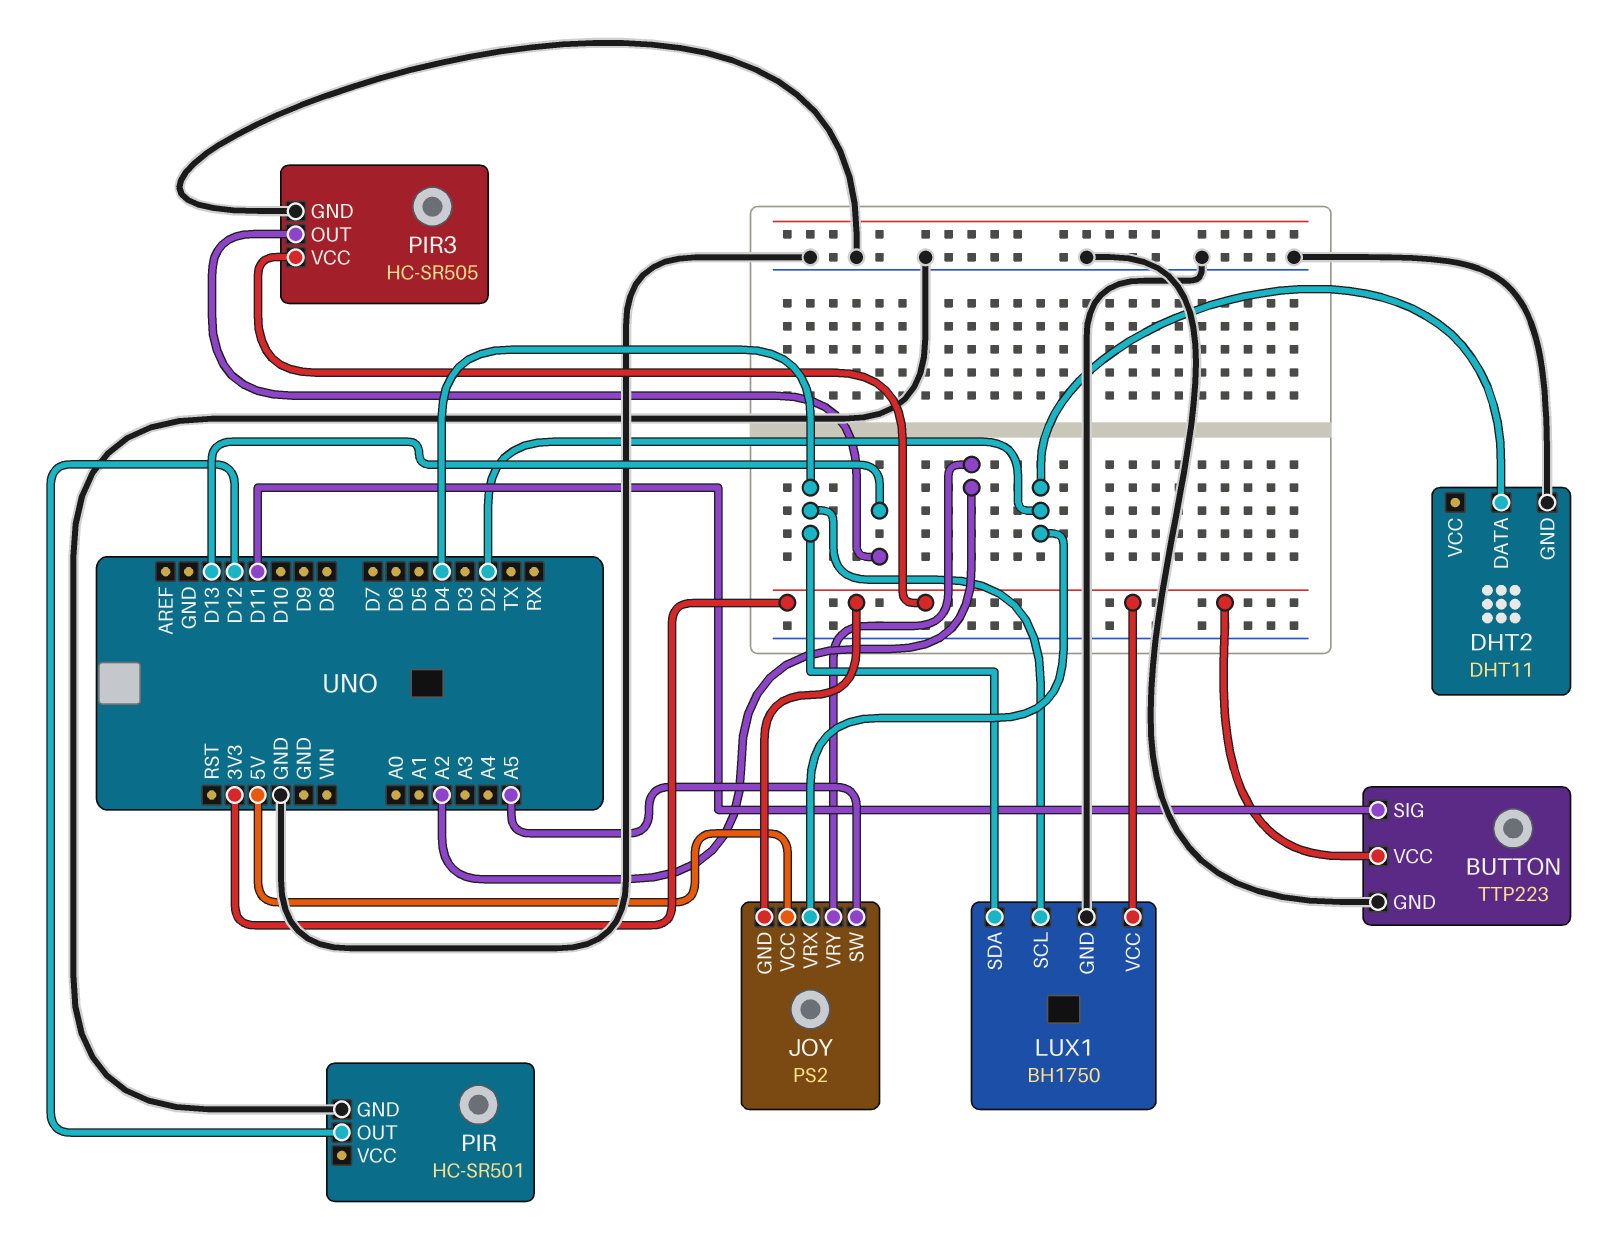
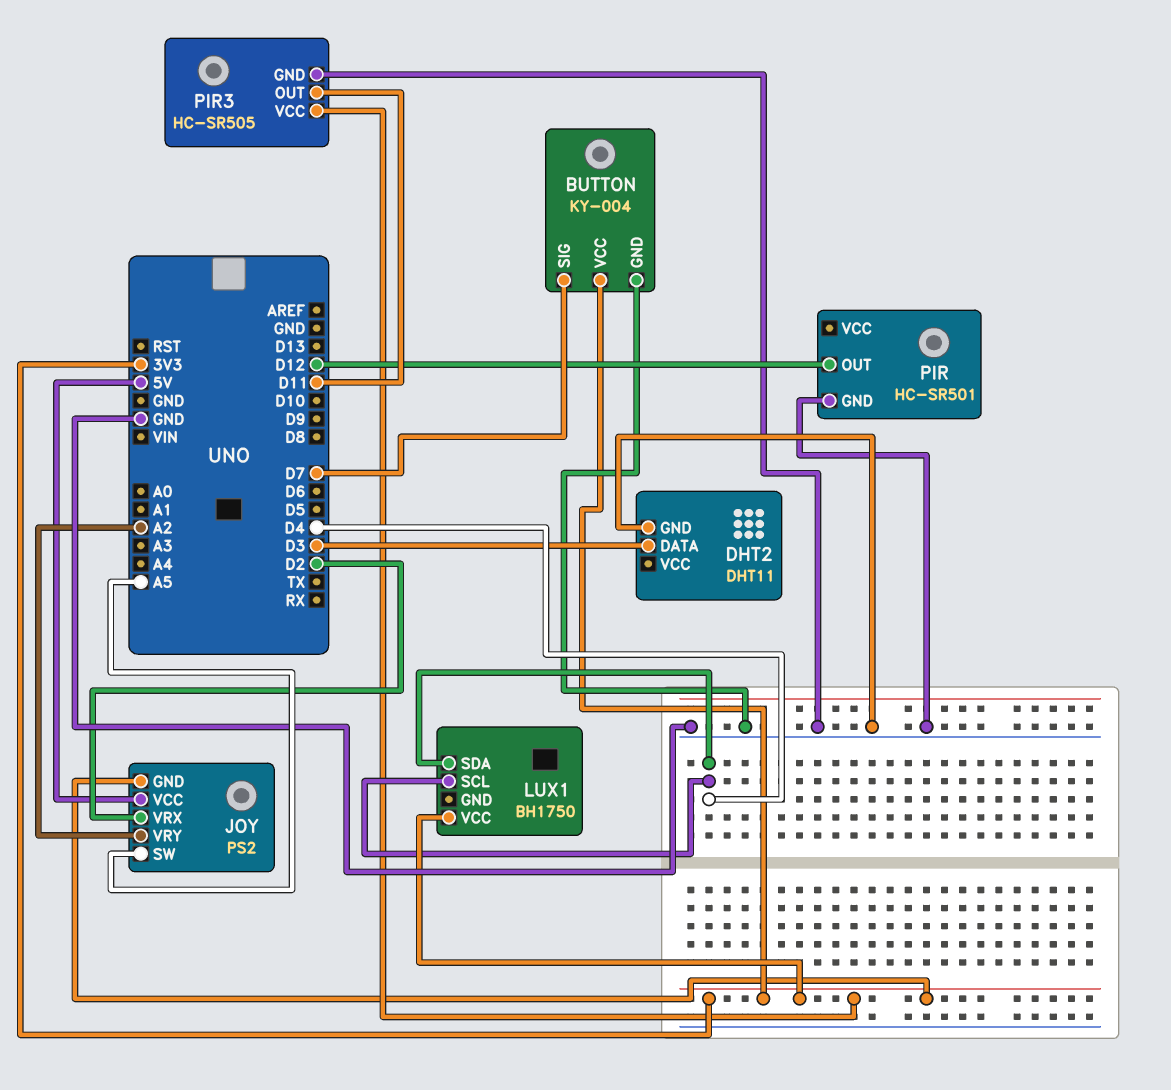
BUTTON: TTP223 -> KY-004
BUTTON pin SIG: D11 -> D7
DHT2 pin DATA: D2 -> D3
LUX1 pin GND: GND -> none
PIR3 pin OUT: D13 -> D11

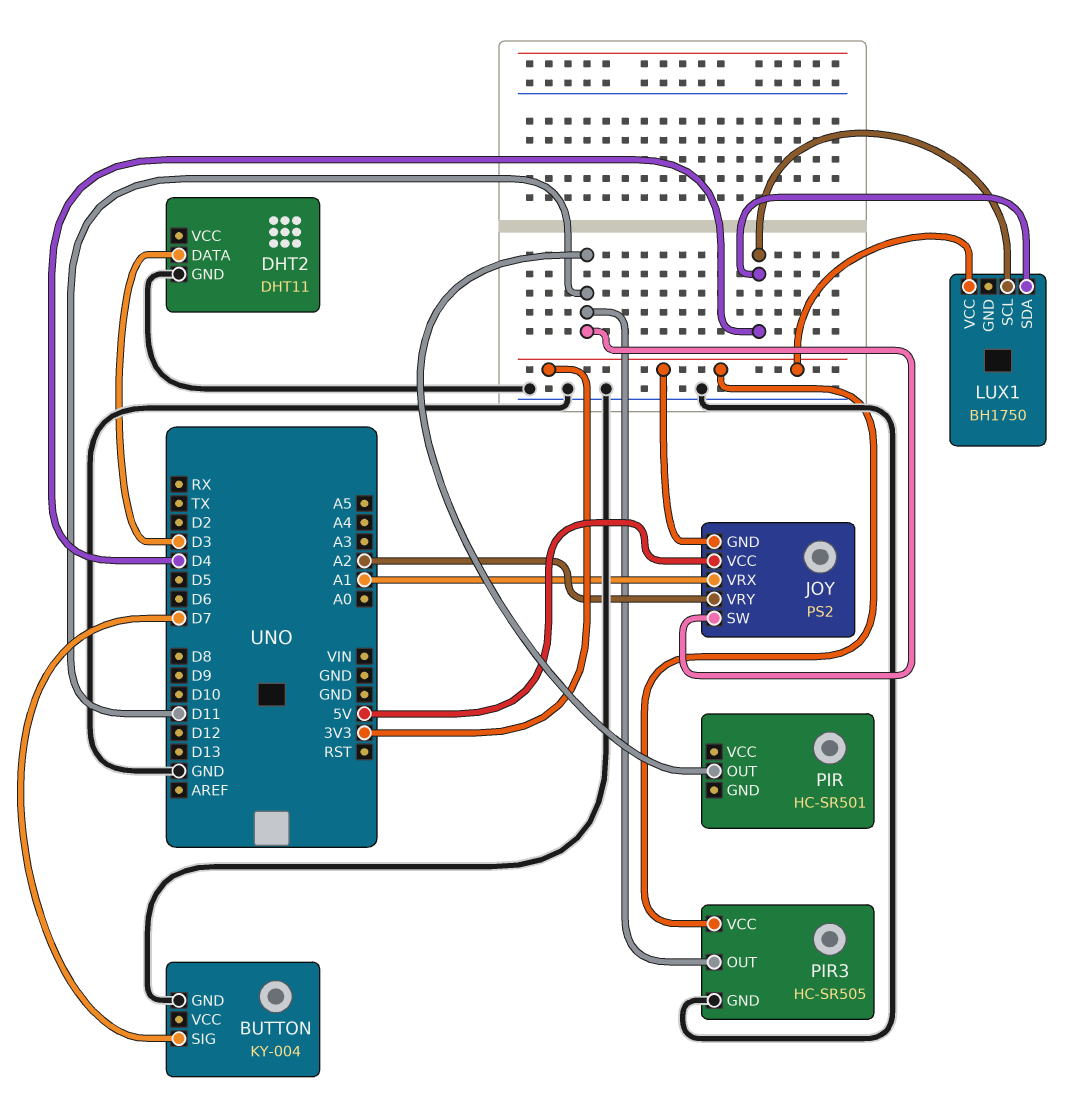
BUTTON pin VCC: 3V3 -> none
JOY pin SW: A5 -> D11
JOY pin VRX: D2 -> A1
PIR pin GND: GND -> none
PIR pin OUT: D12 -> D11

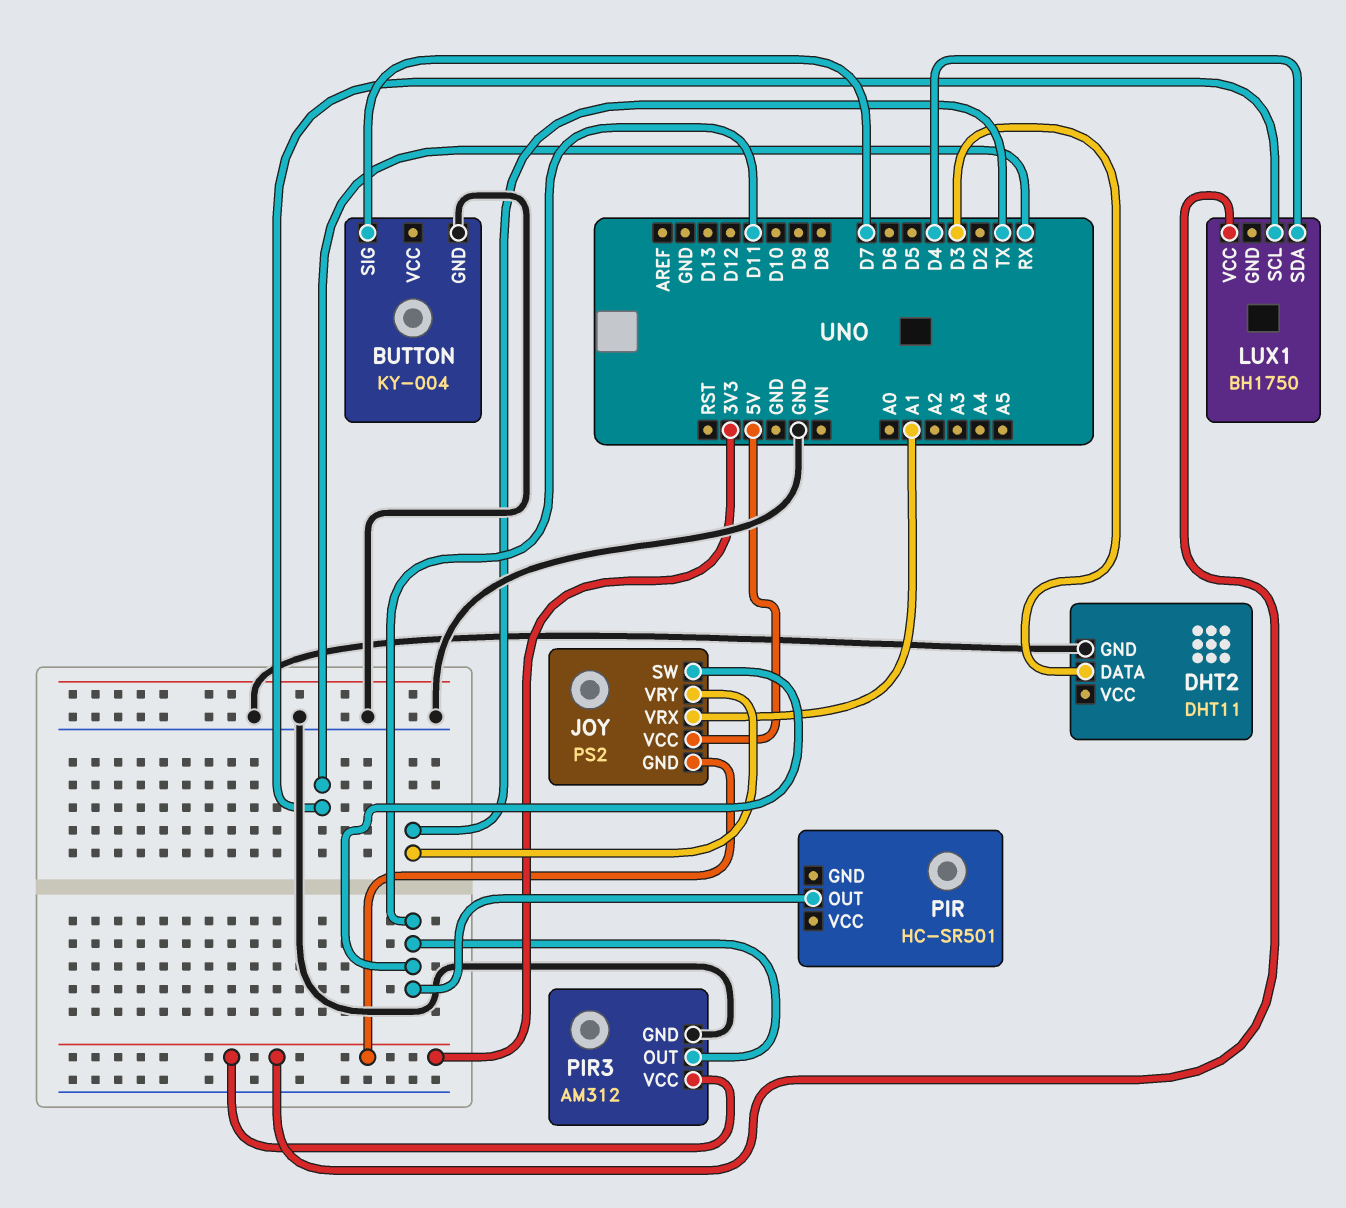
JOY pin VRY: A2 -> TX
LUX1 pin SCL: D4 -> RX
PIR3: HC-SR505 -> AM312

